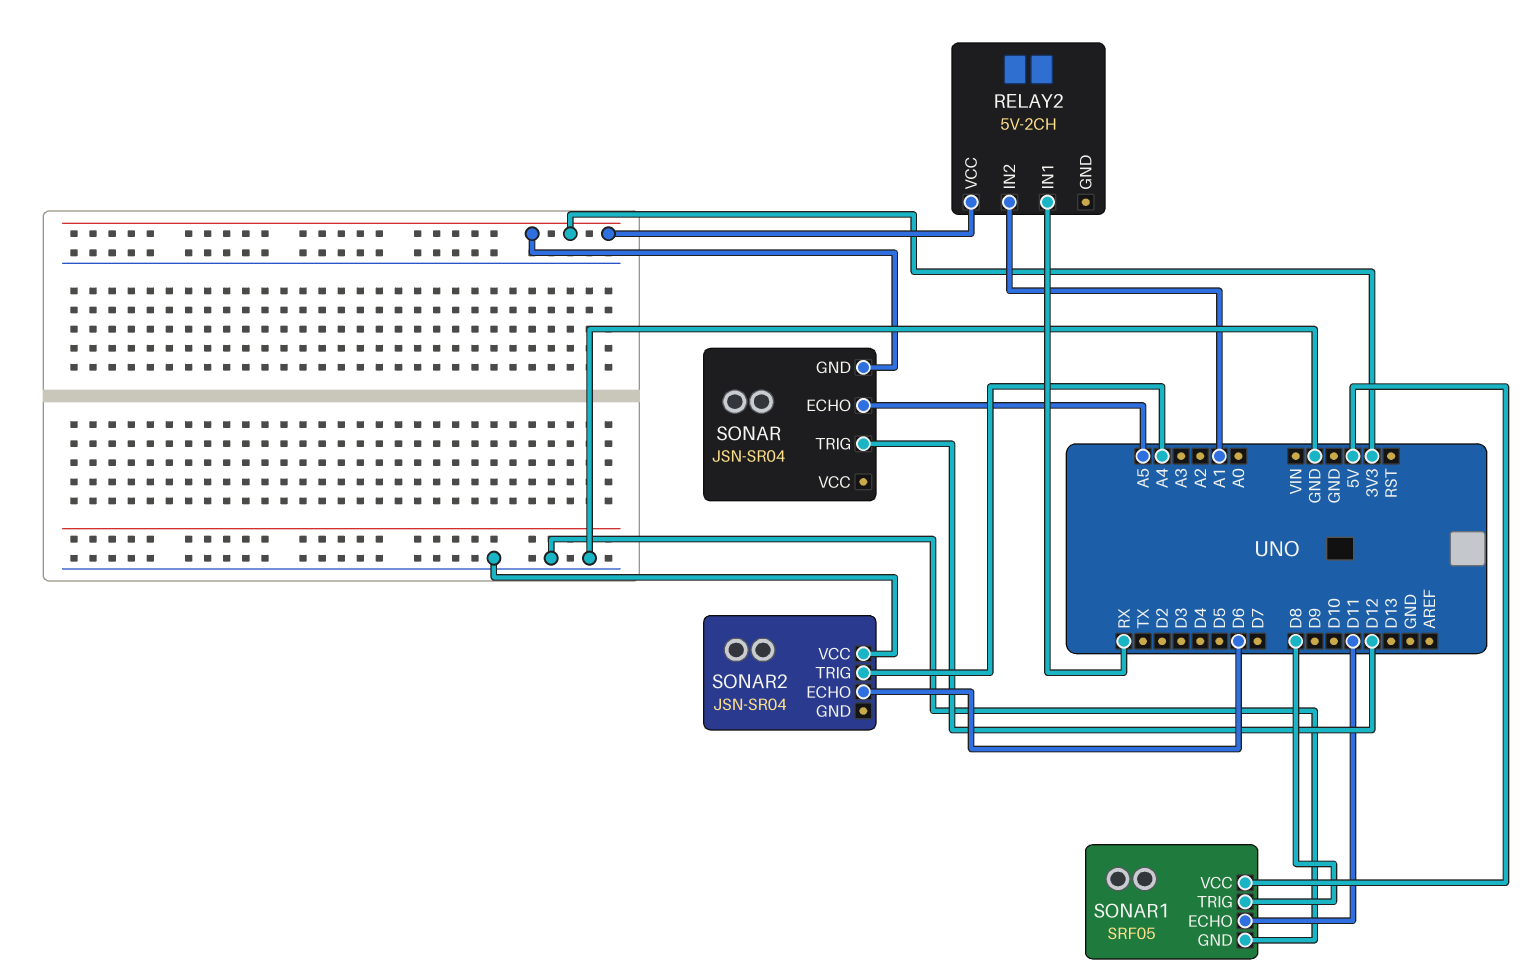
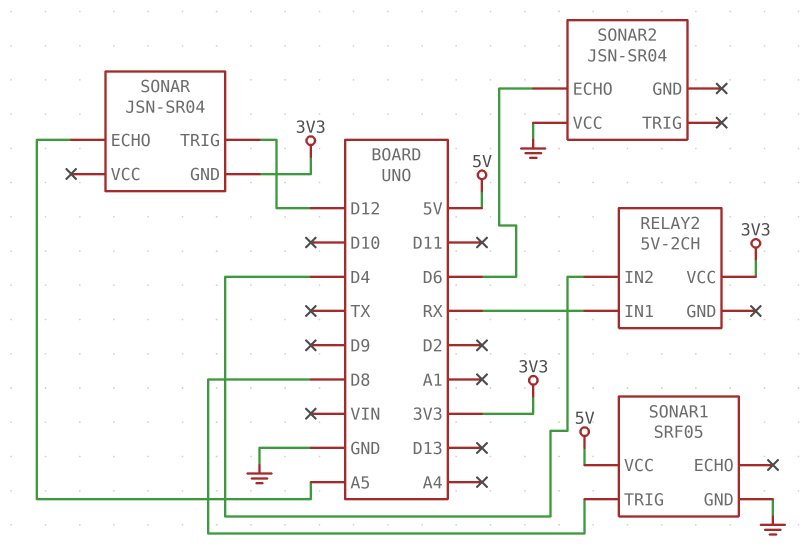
RELAY2 pin IN2: A1 -> D4
SONAR1 pin ECHO: D11 -> none
SONAR2 pin TRIG: A4 -> none

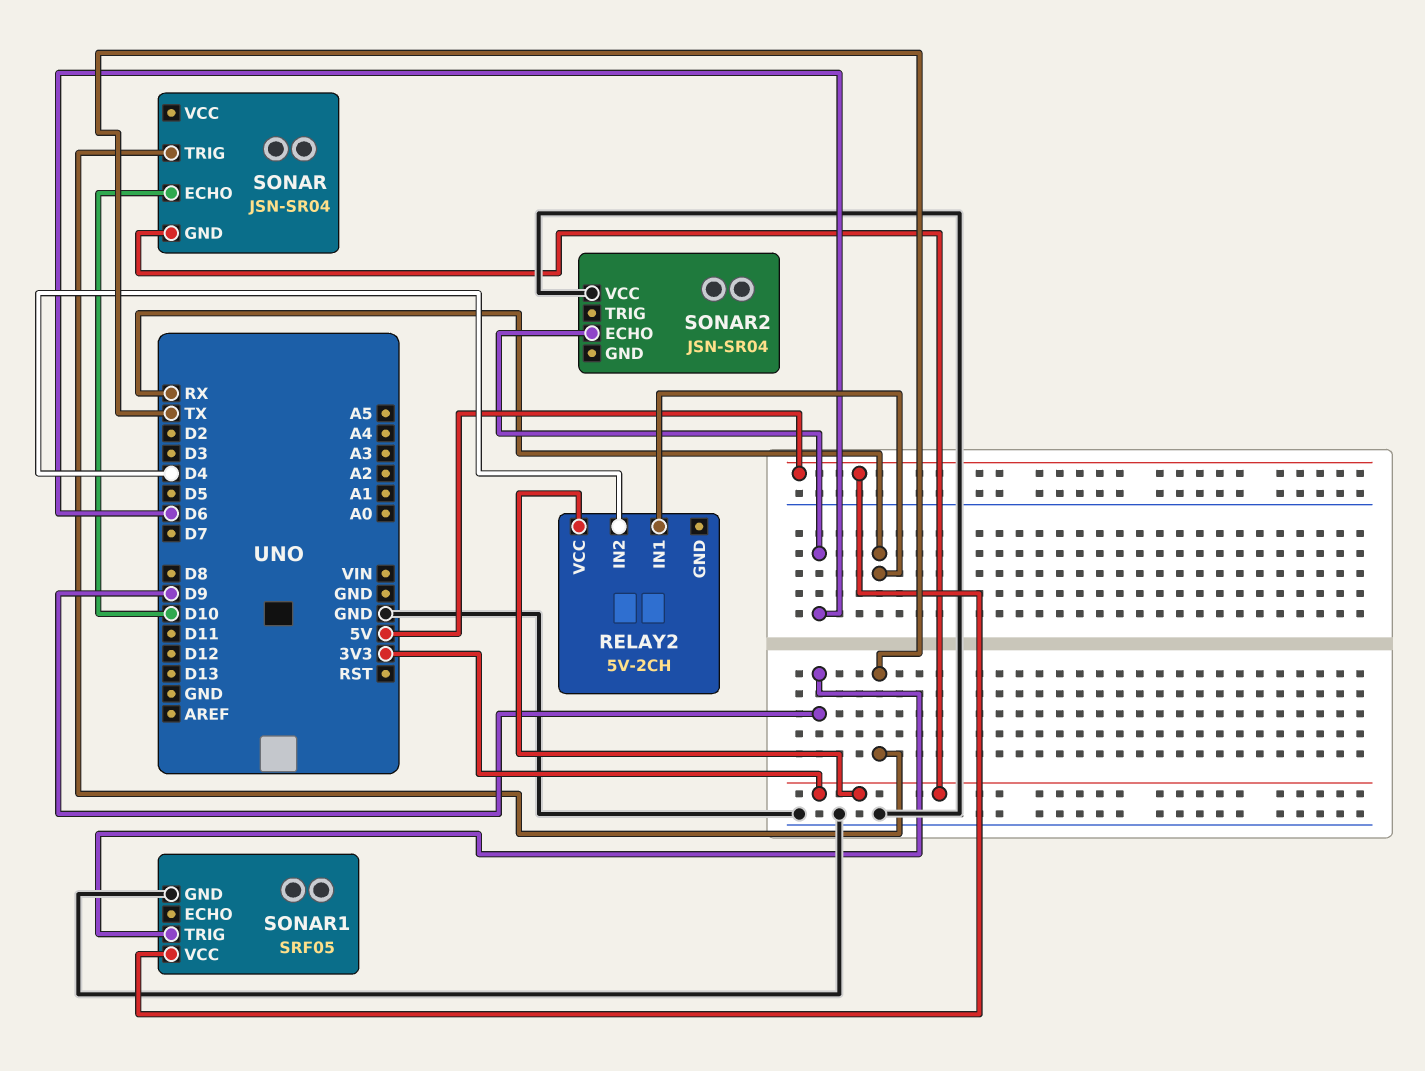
SONAR pin ECHO: A5 -> D10
SONAR pin TRIG: D12 -> TX
SONAR1 pin TRIG: D8 -> D9

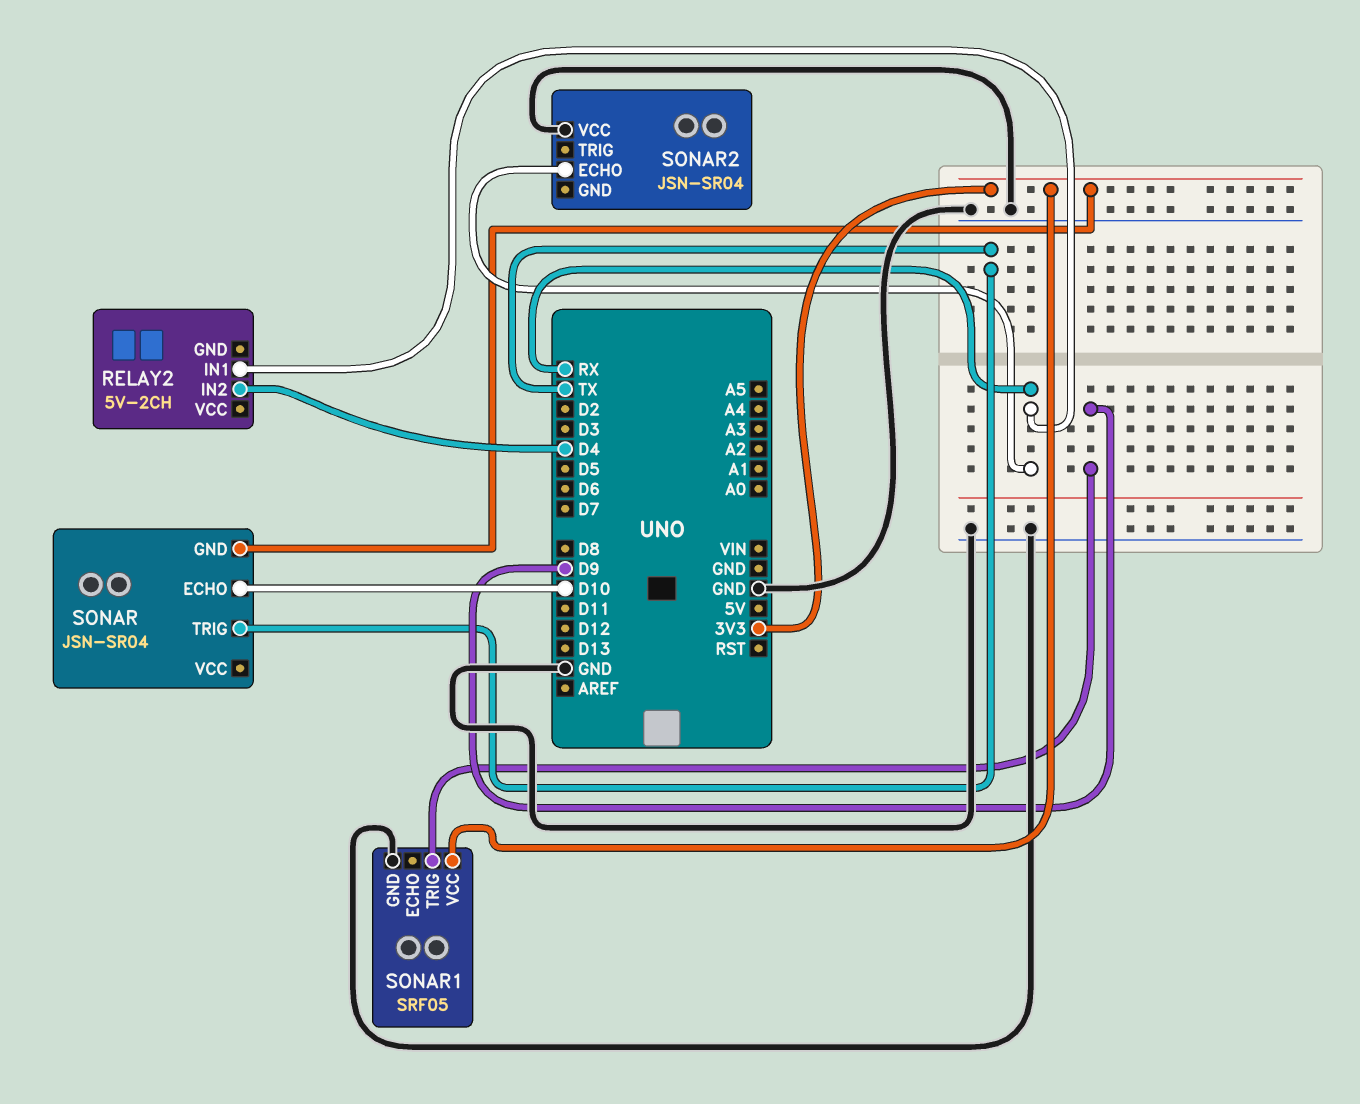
RELAY2 pin VCC: 3V3 -> none
SONAR1 pin VCC: 5V -> 3V3
SONAR2 pin ECHO: D6 -> RX

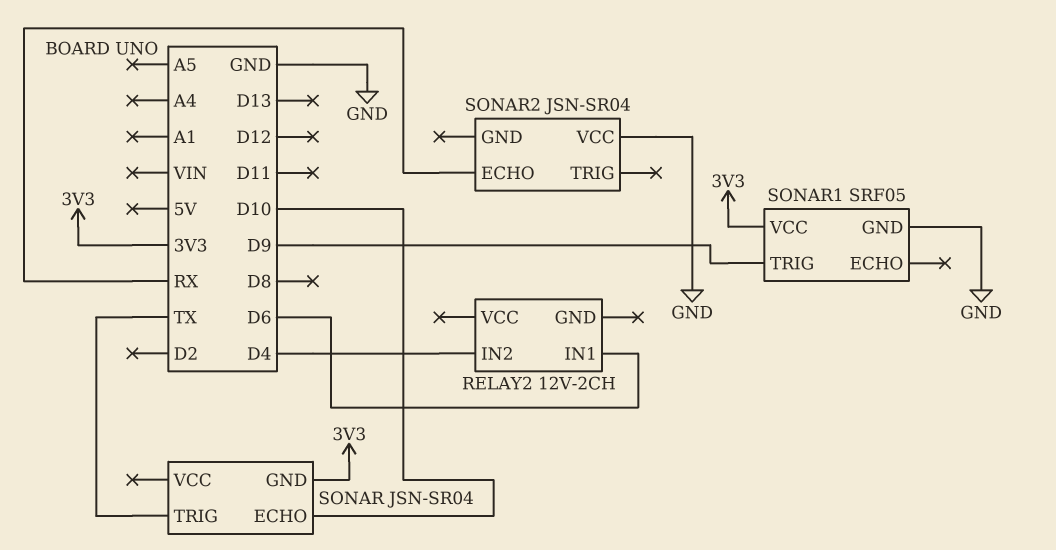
RELAY2: 5V-2CH -> 12V-2CH
RELAY2 pin IN1: RX -> D6

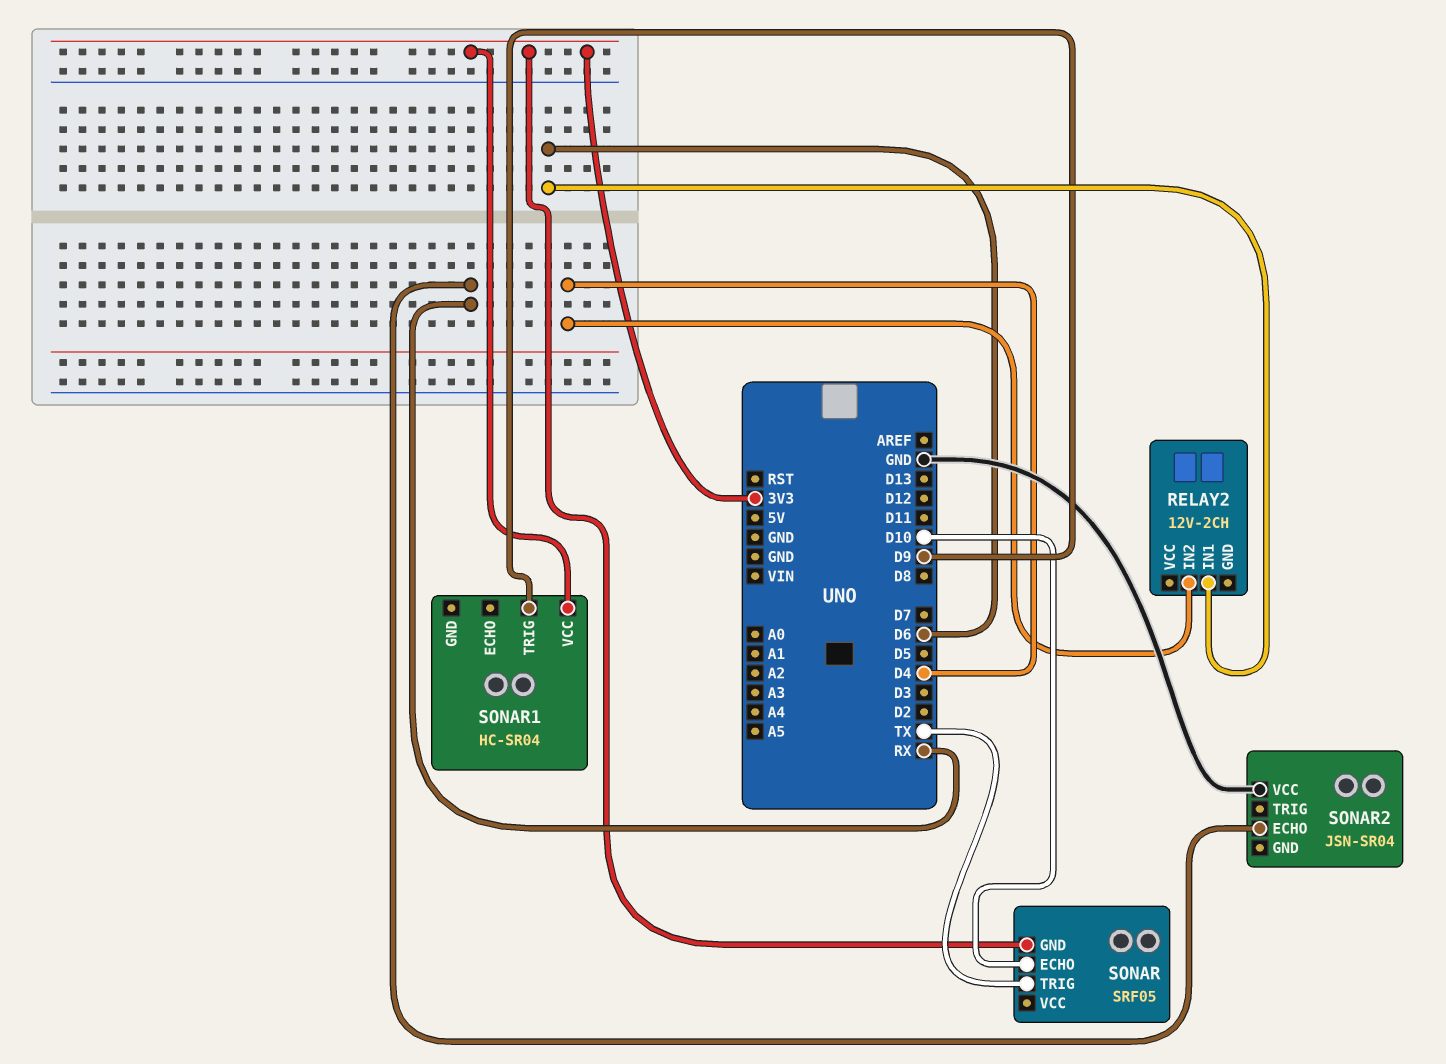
SONAR: JSN-SR04 -> SRF05
SONAR1: SRF05 -> HC-SR04
SONAR1 pin GND: GND -> none

